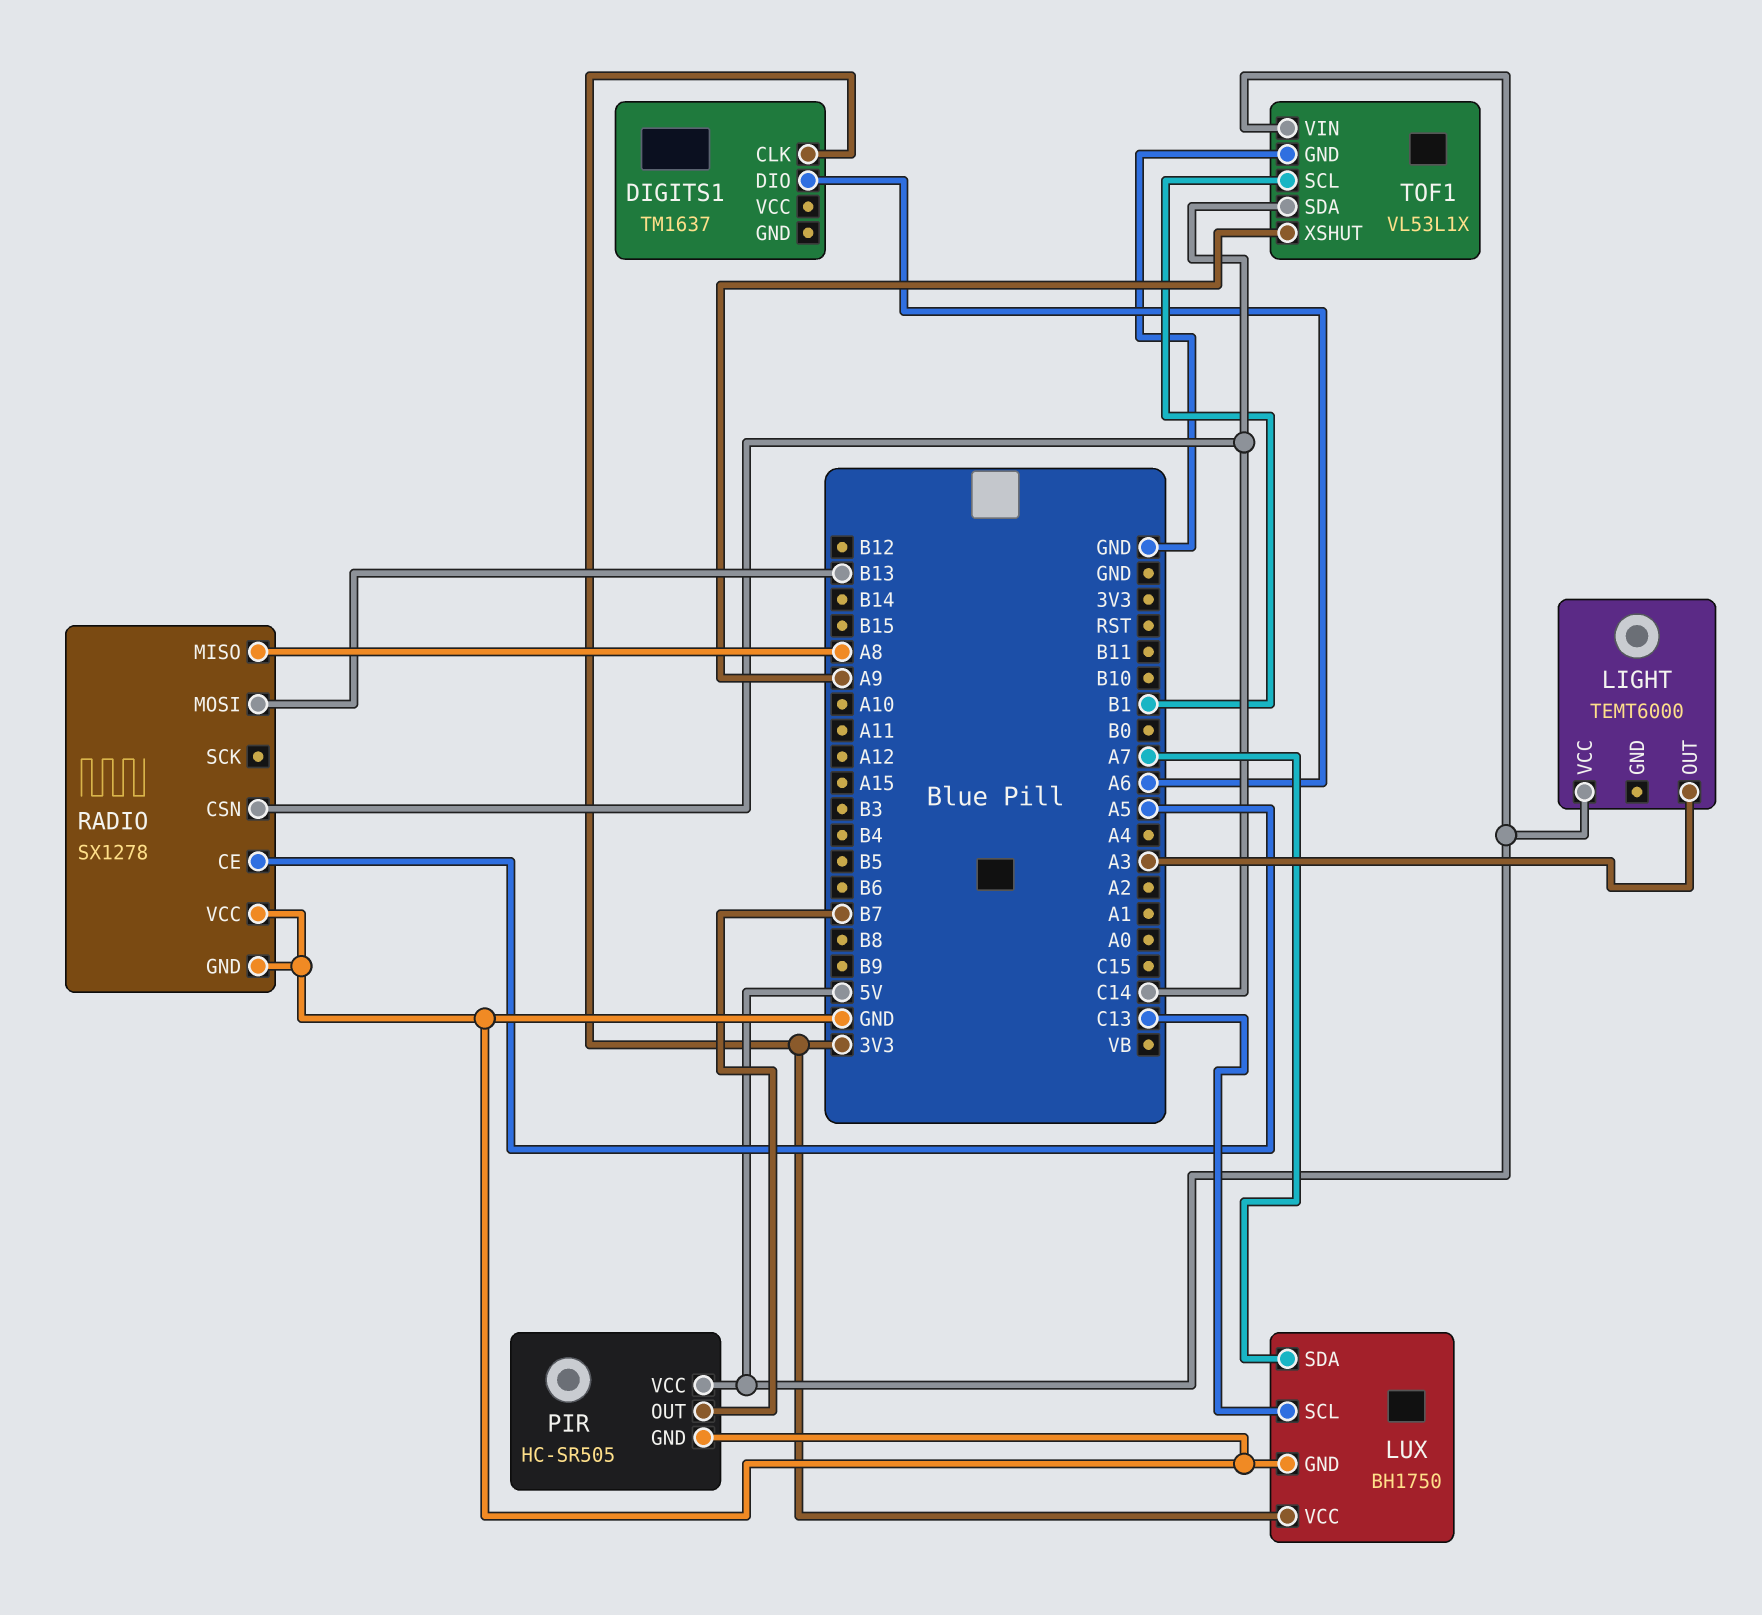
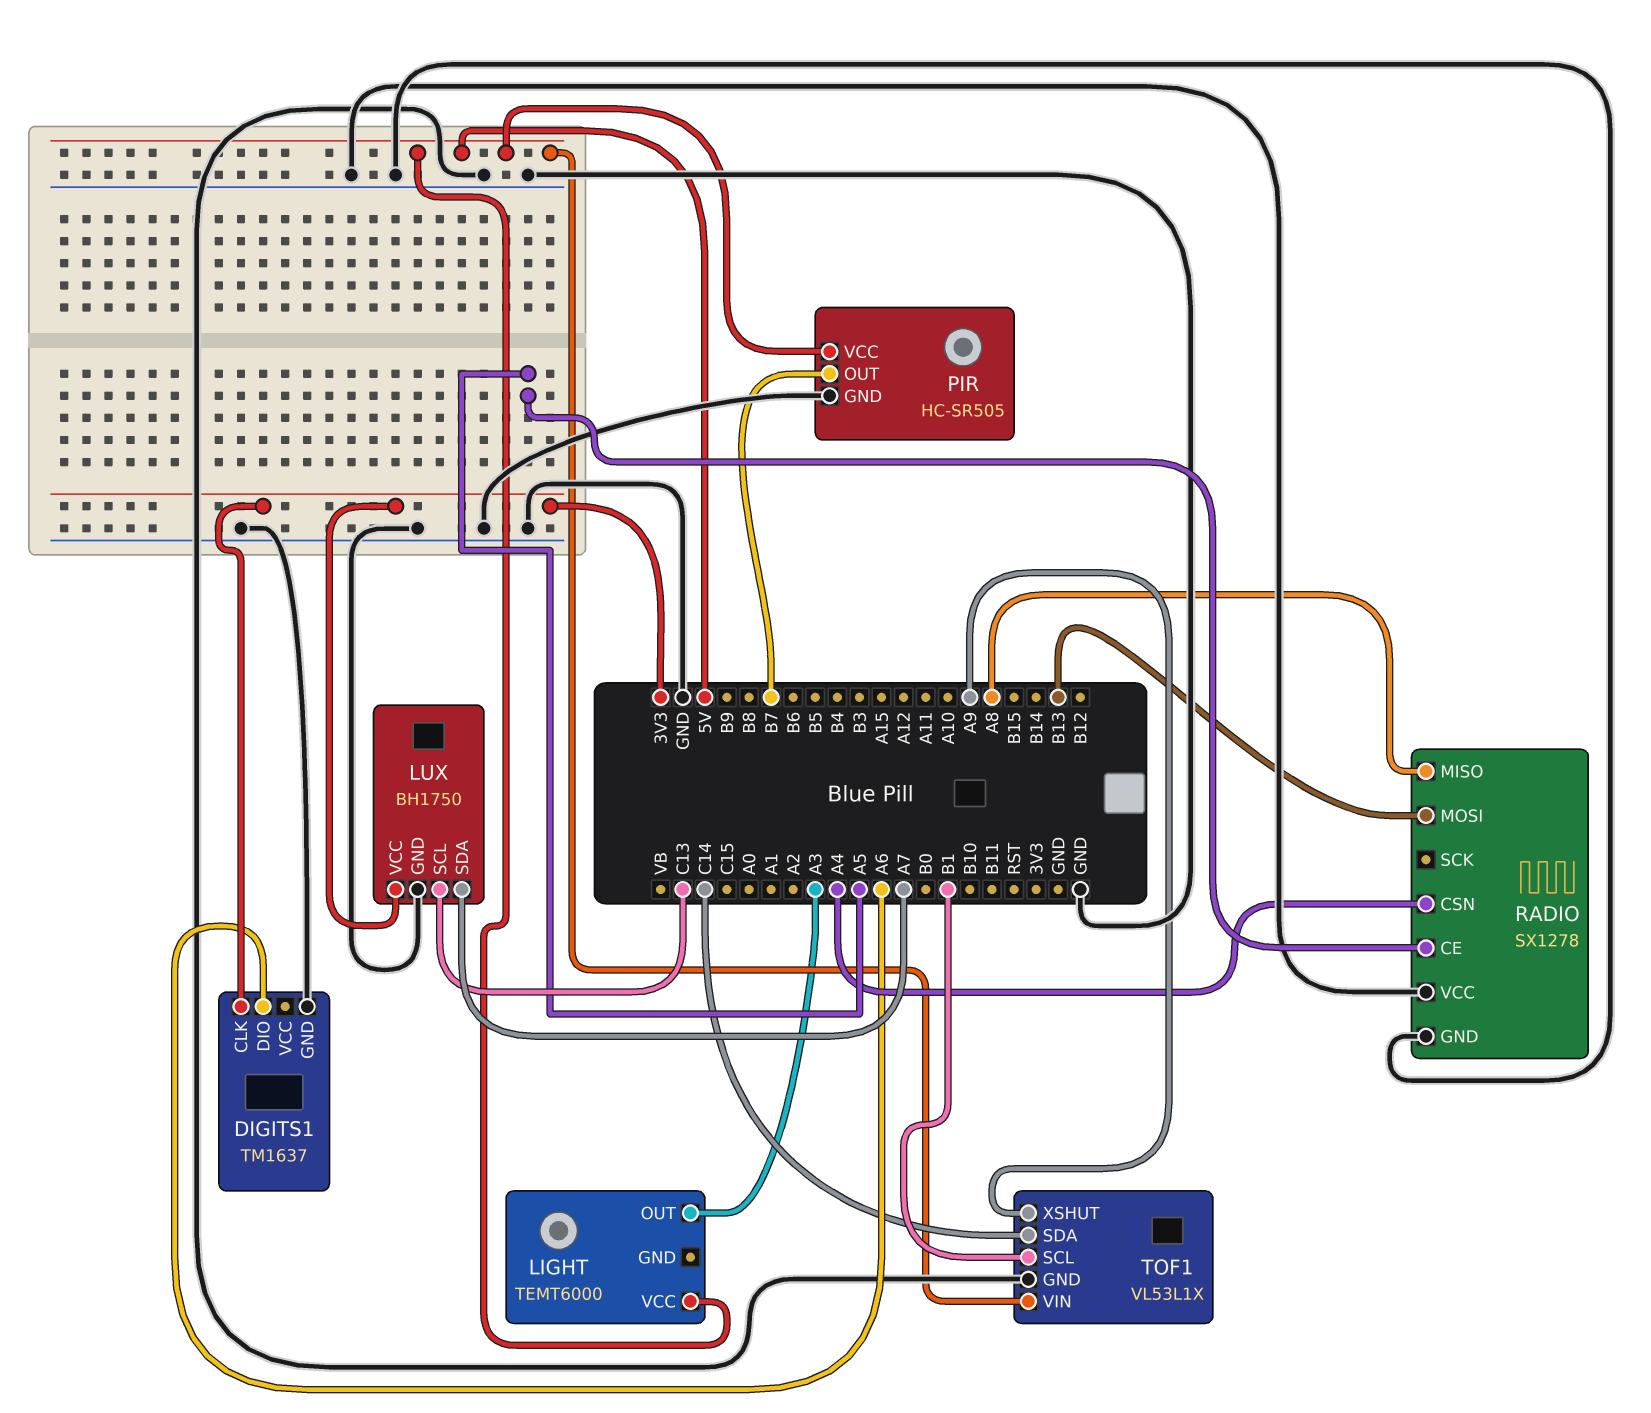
DIGITS1 pin GND: none -> GND
RADIO pin CSN: C14 -> A4

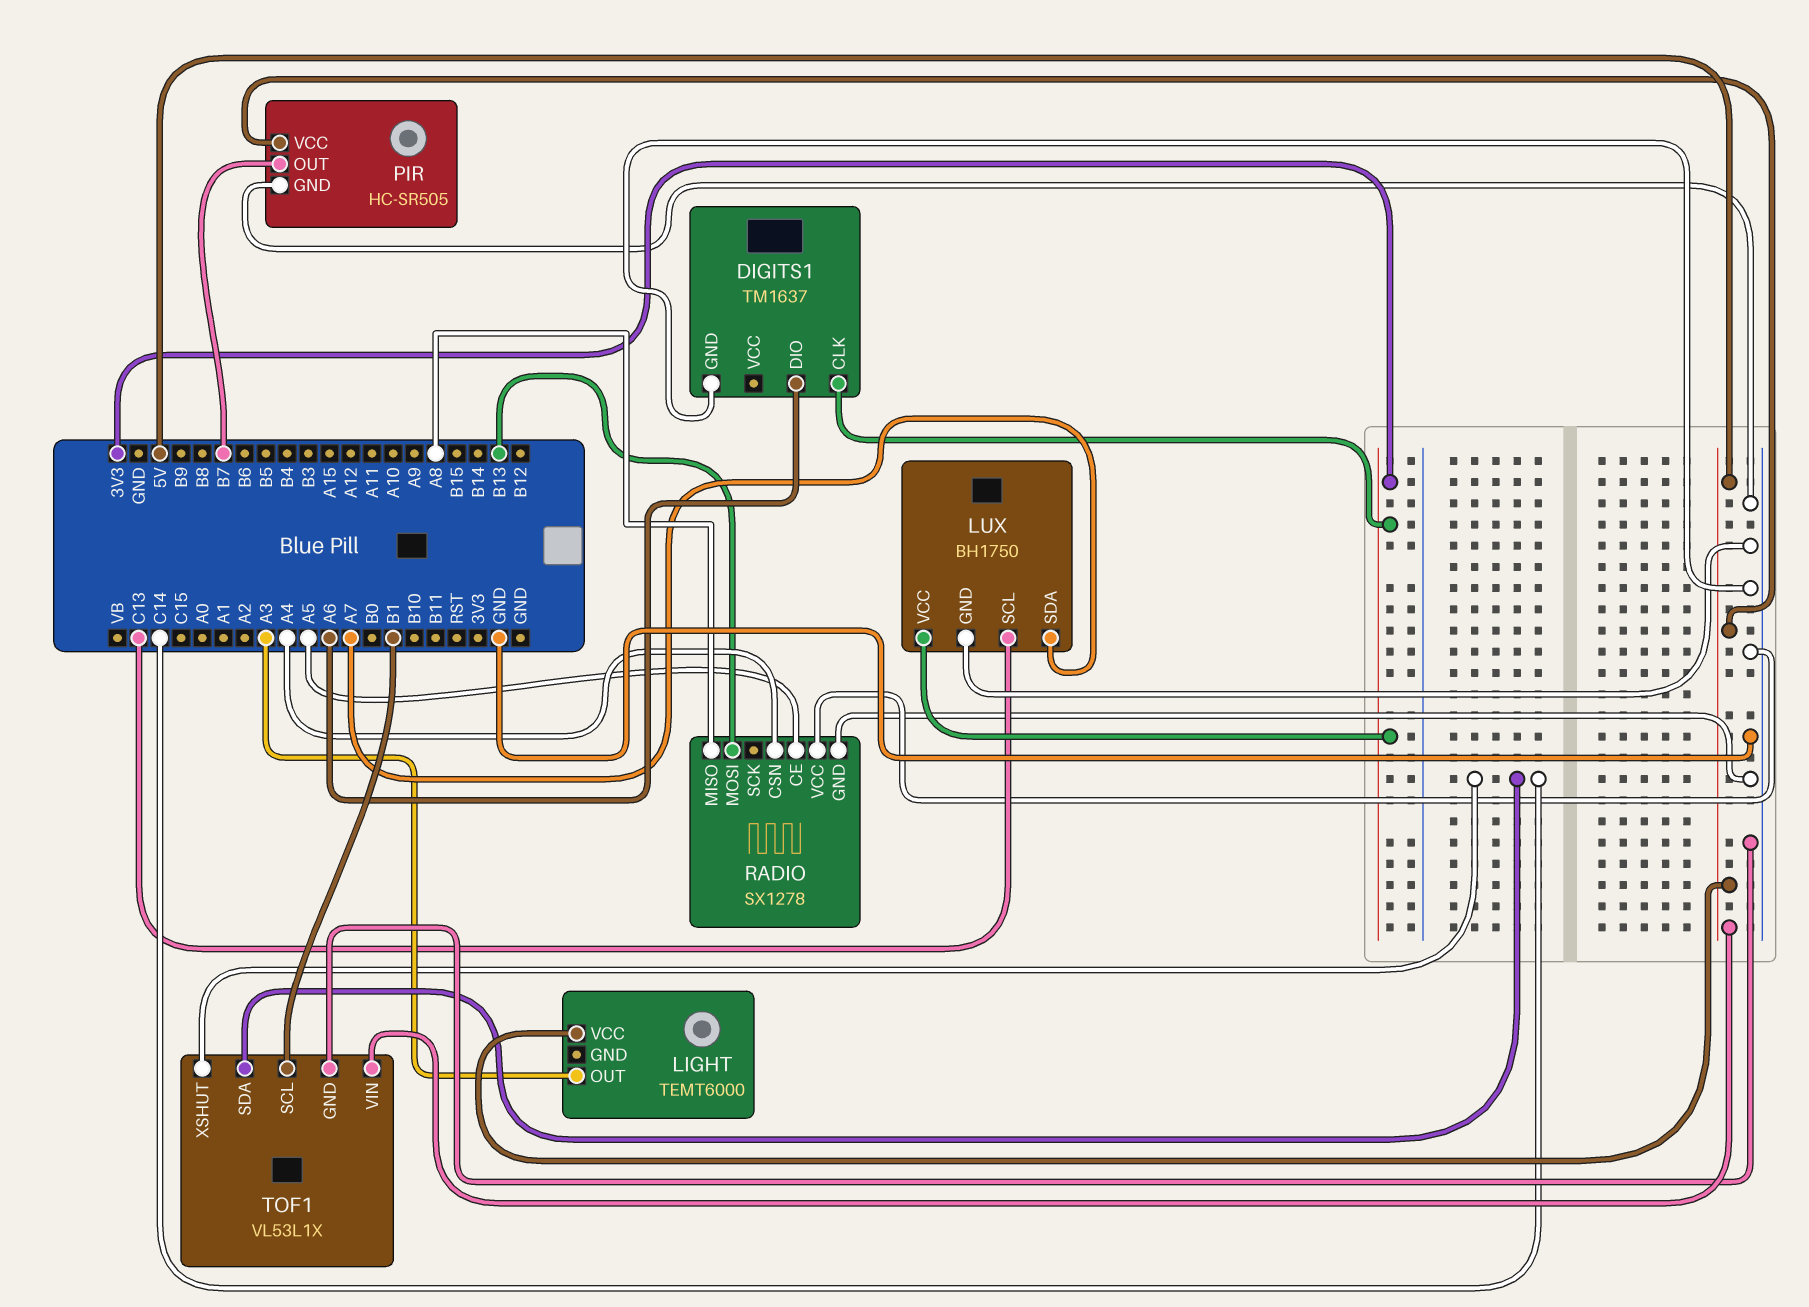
TOF1 pin XSHUT: A9 -> C14

